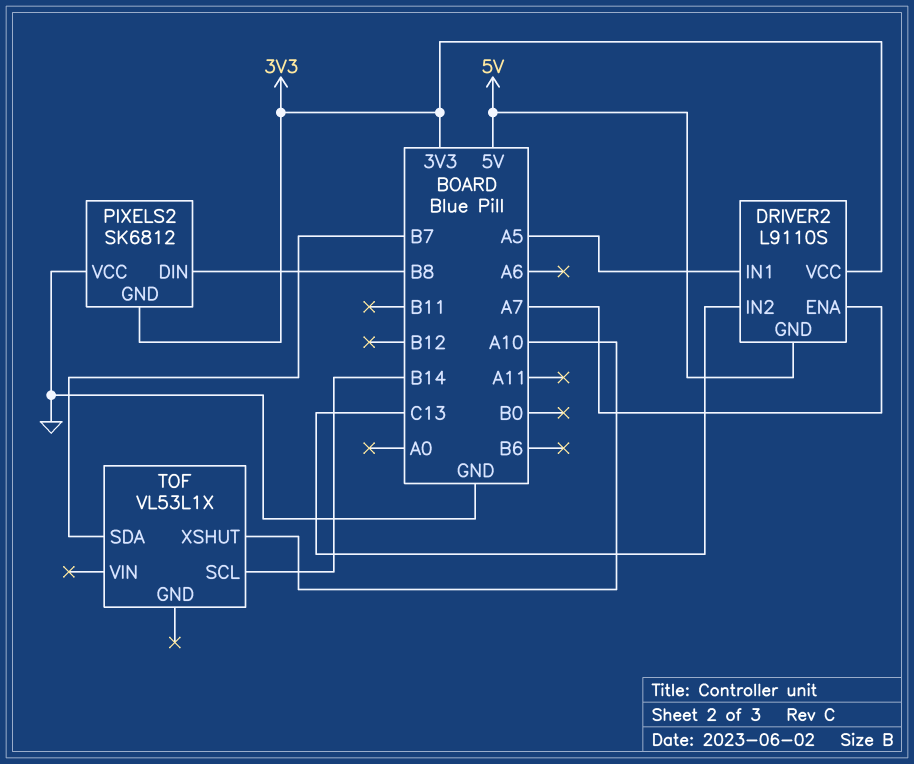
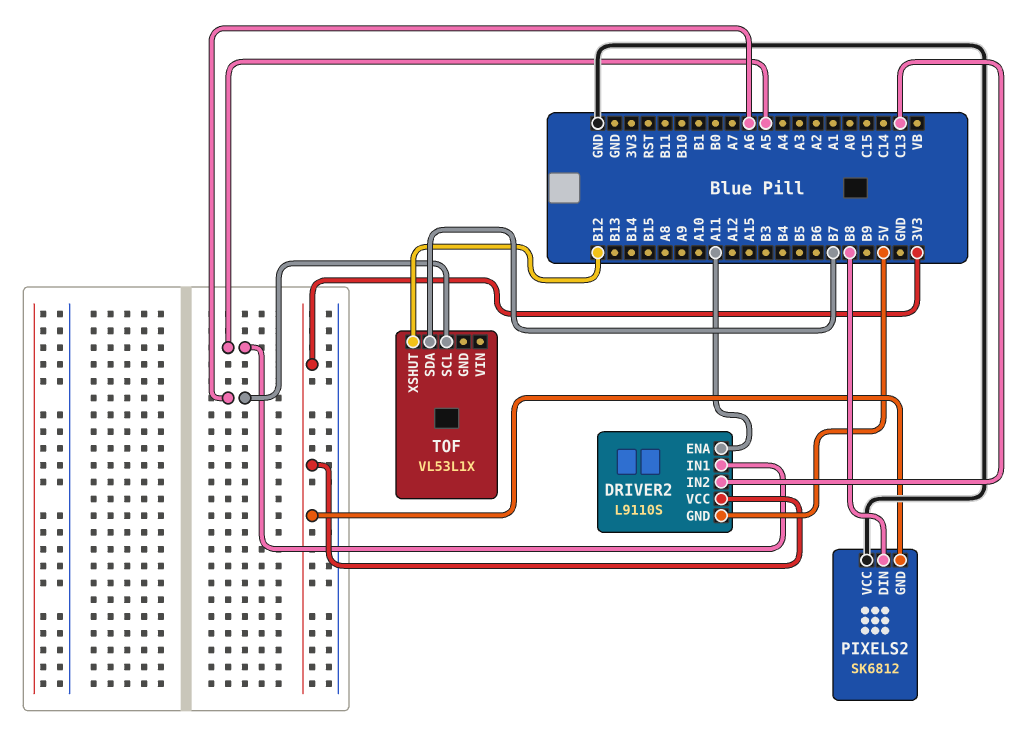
DRIVER2 pin ENA: A7 -> A11
TOF pin SCL: B14 -> A6
TOF pin XSHUT: A10 -> B12

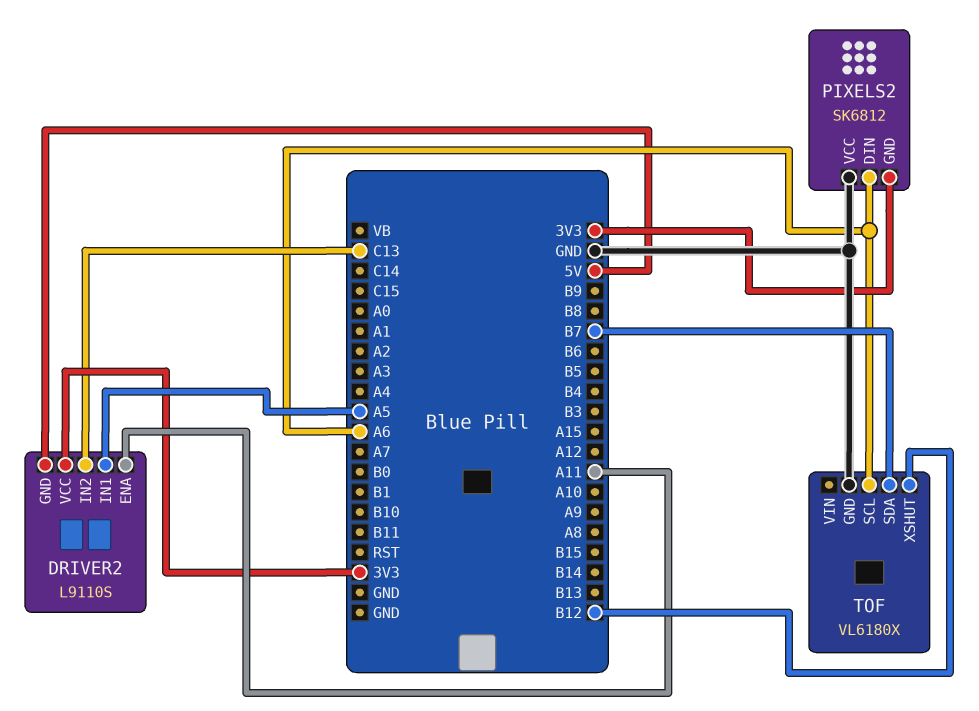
PIXELS2 pin DIN: B8 -> A6
TOF: VL53L1X -> VL6180X
TOF pin GND: none -> GND

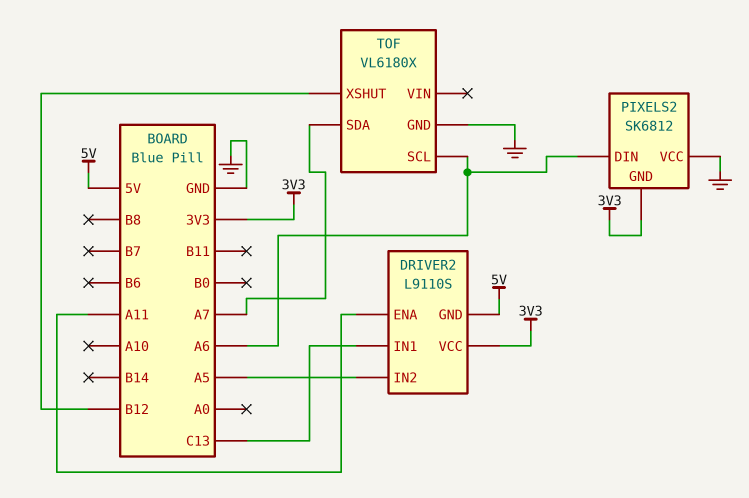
DRIVER2 pin IN1: A5 -> C13
DRIVER2 pin IN2: C13 -> A5
TOF pin SDA: B7 -> A7

